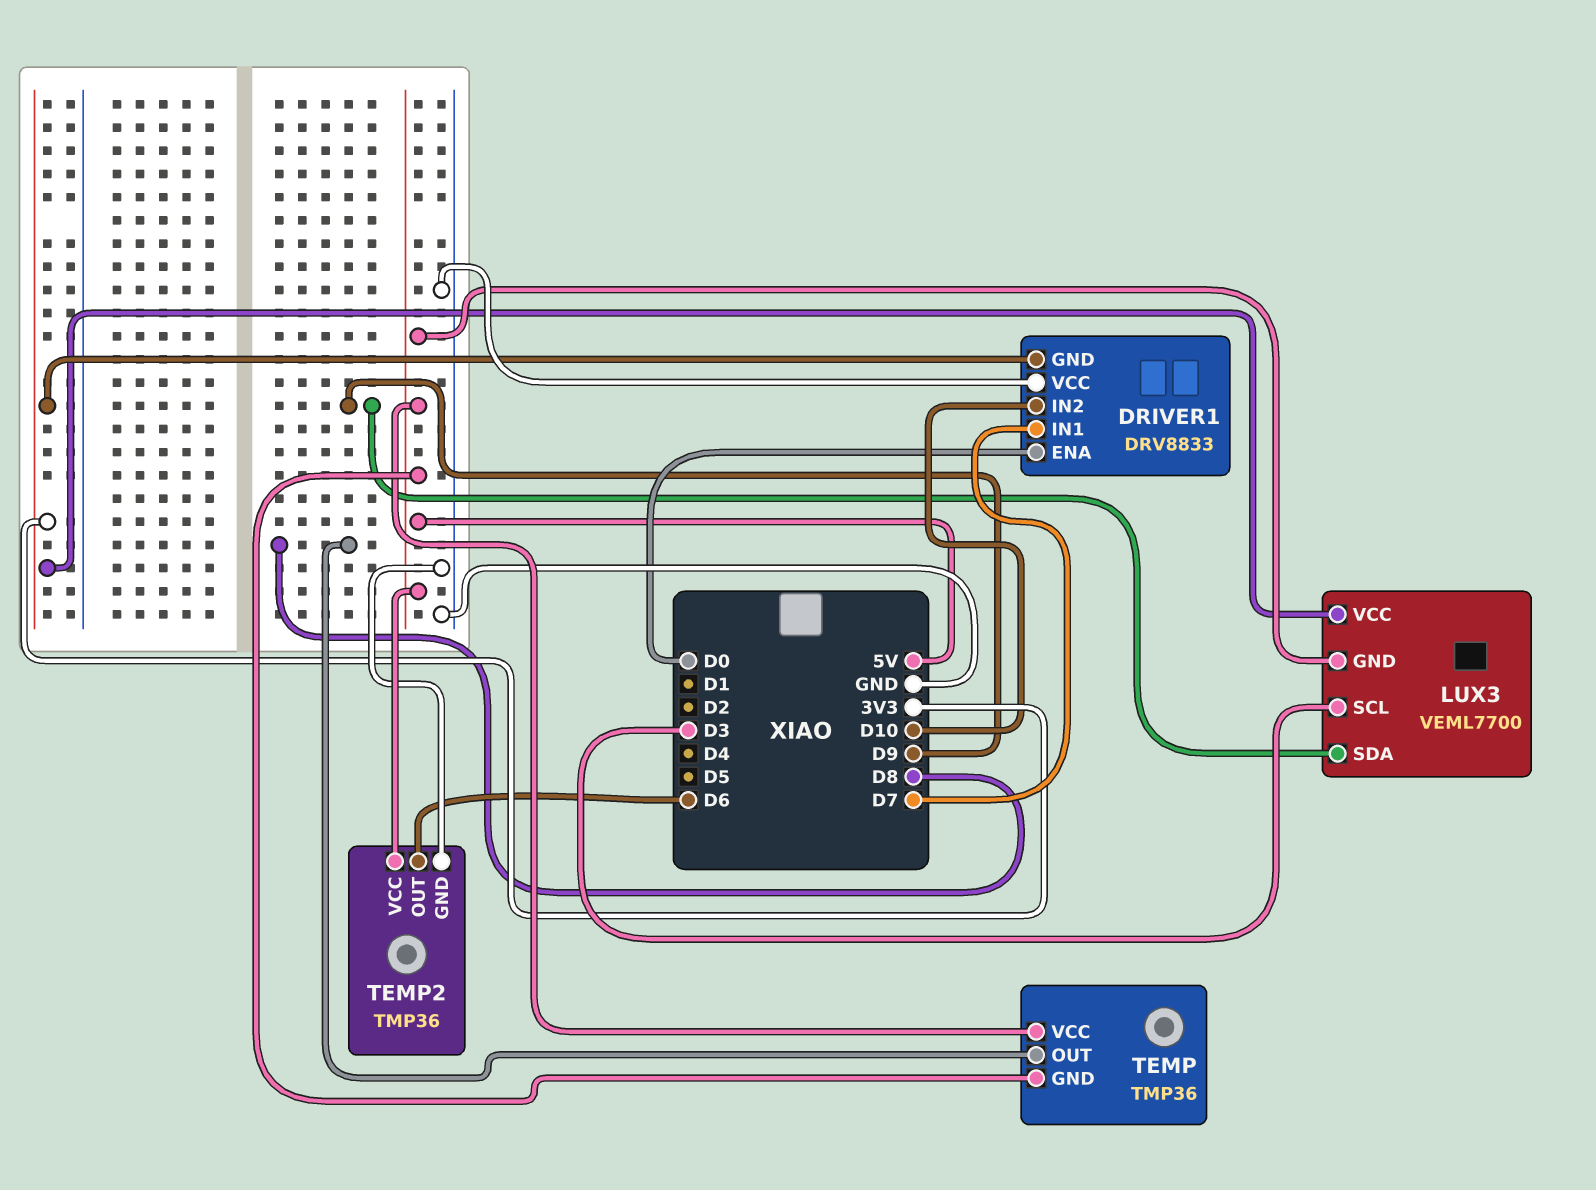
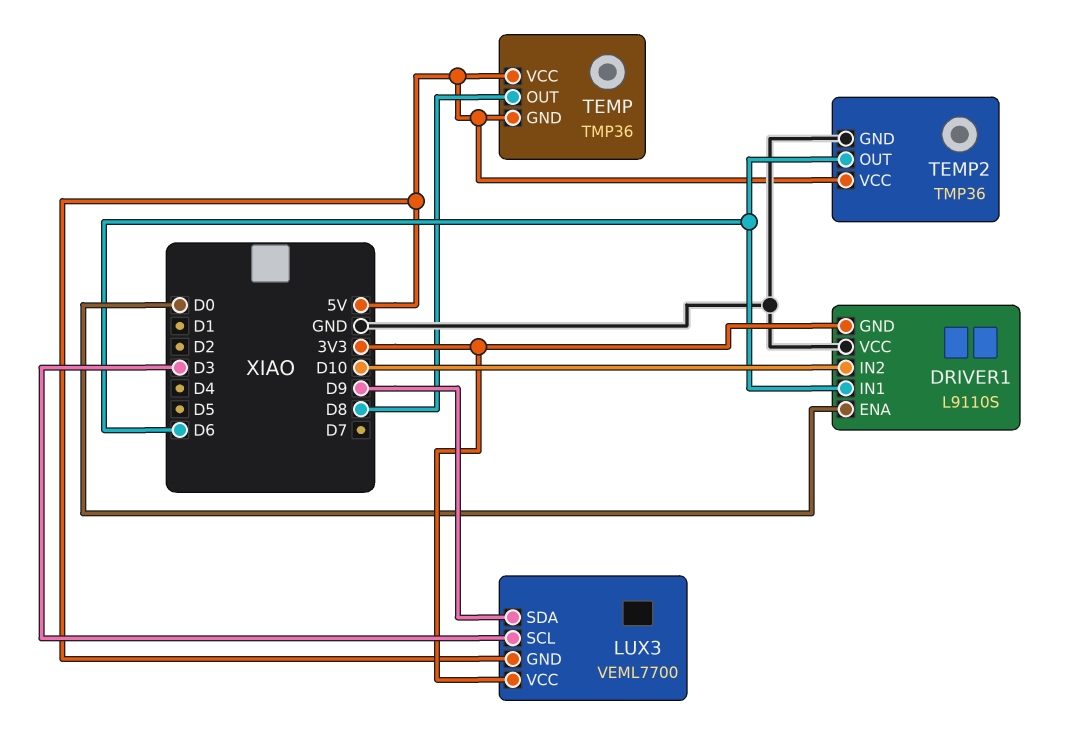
DRIVER1: DRV8833 -> L9110S
DRIVER1 pin IN1: D7 -> D6

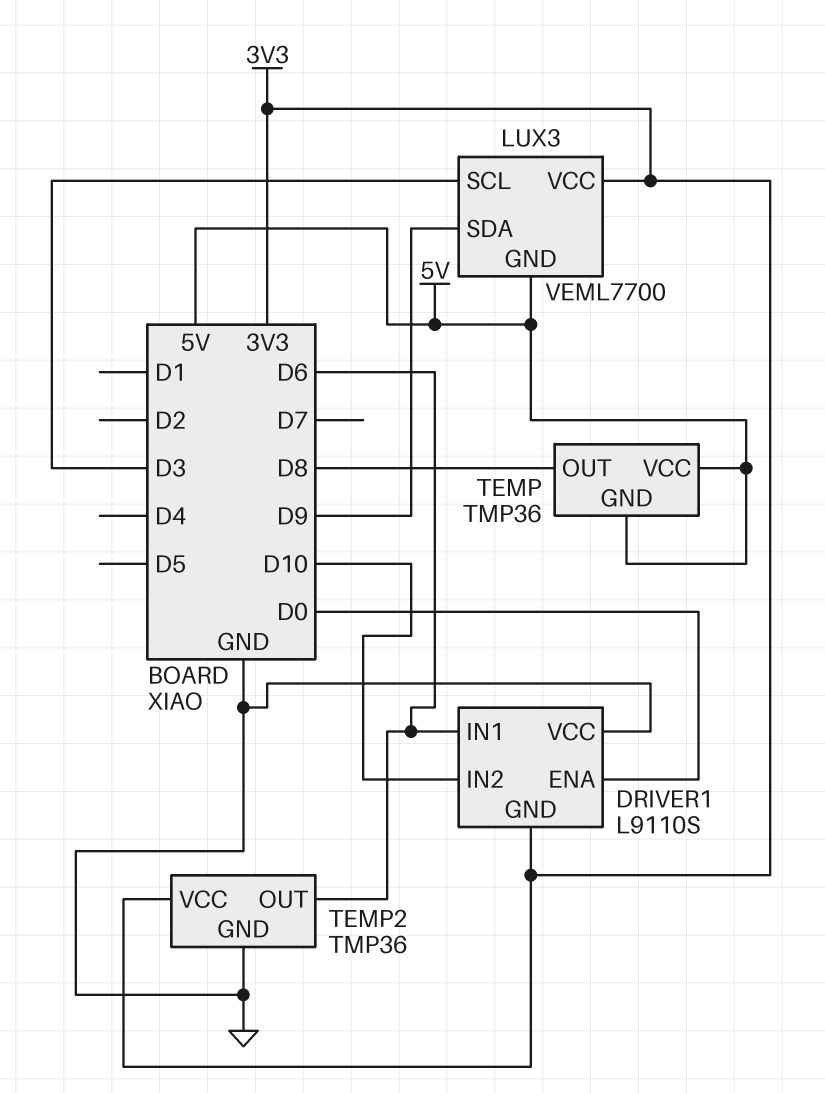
TEMP2 pin VCC: 5V -> 3V3

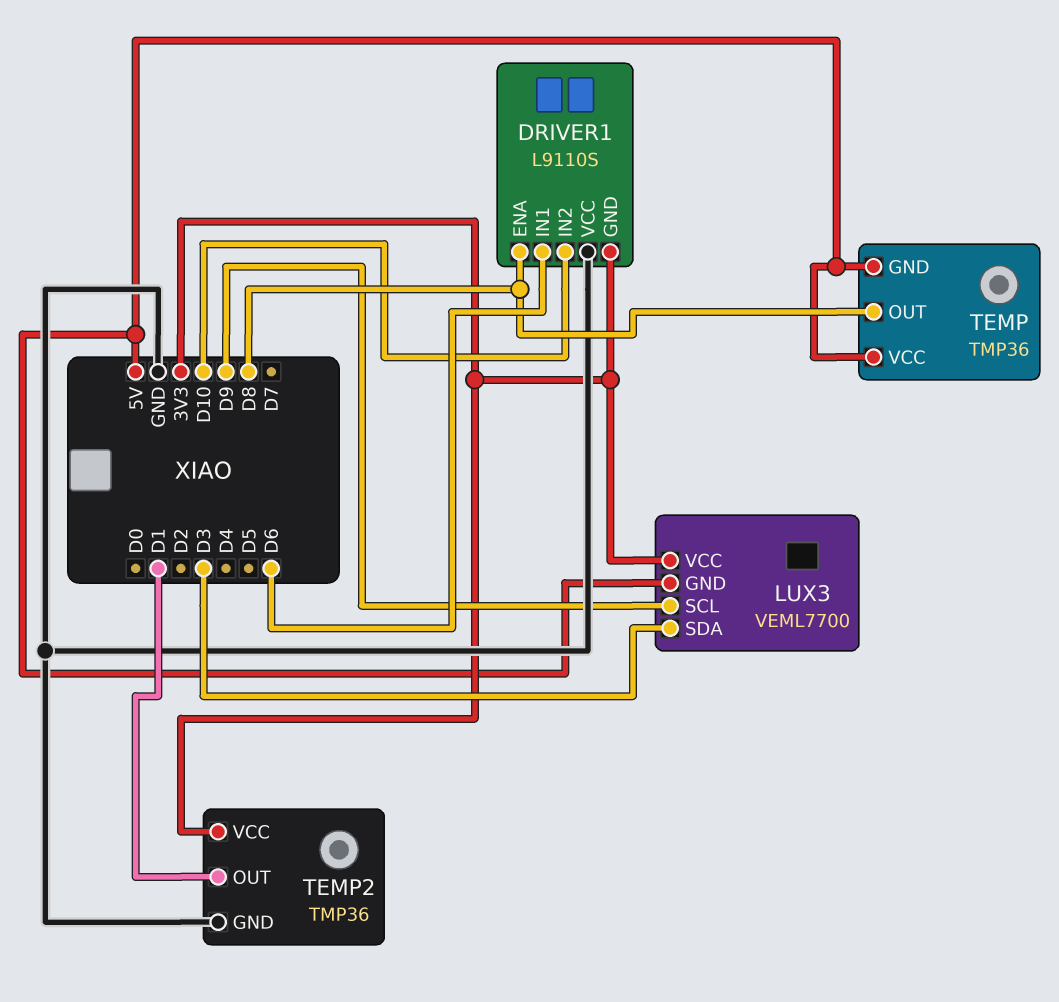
DRIVER1 pin ENA: D0 -> D8
LUX3 pin SCL: D3 -> D9
LUX3 pin SDA: D9 -> D3
TEMP2 pin OUT: D6 -> D1

